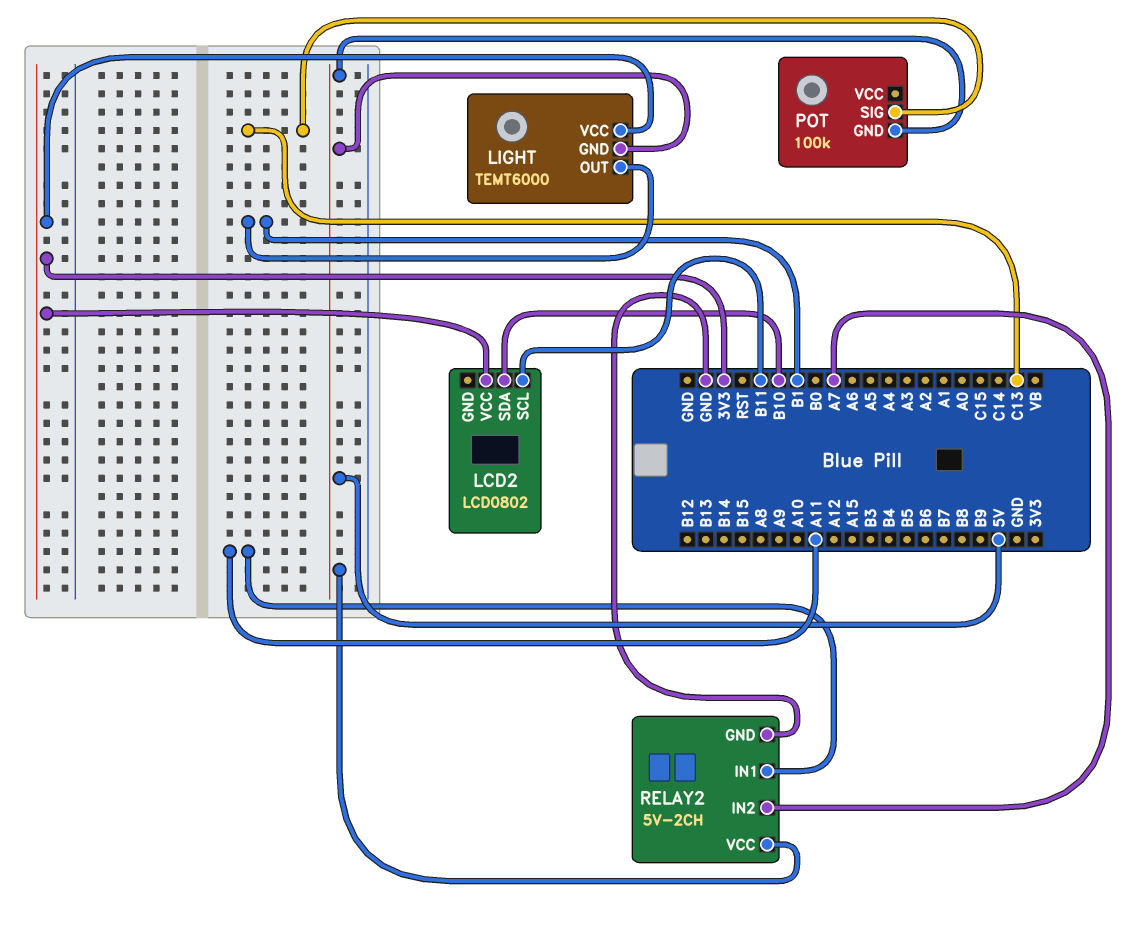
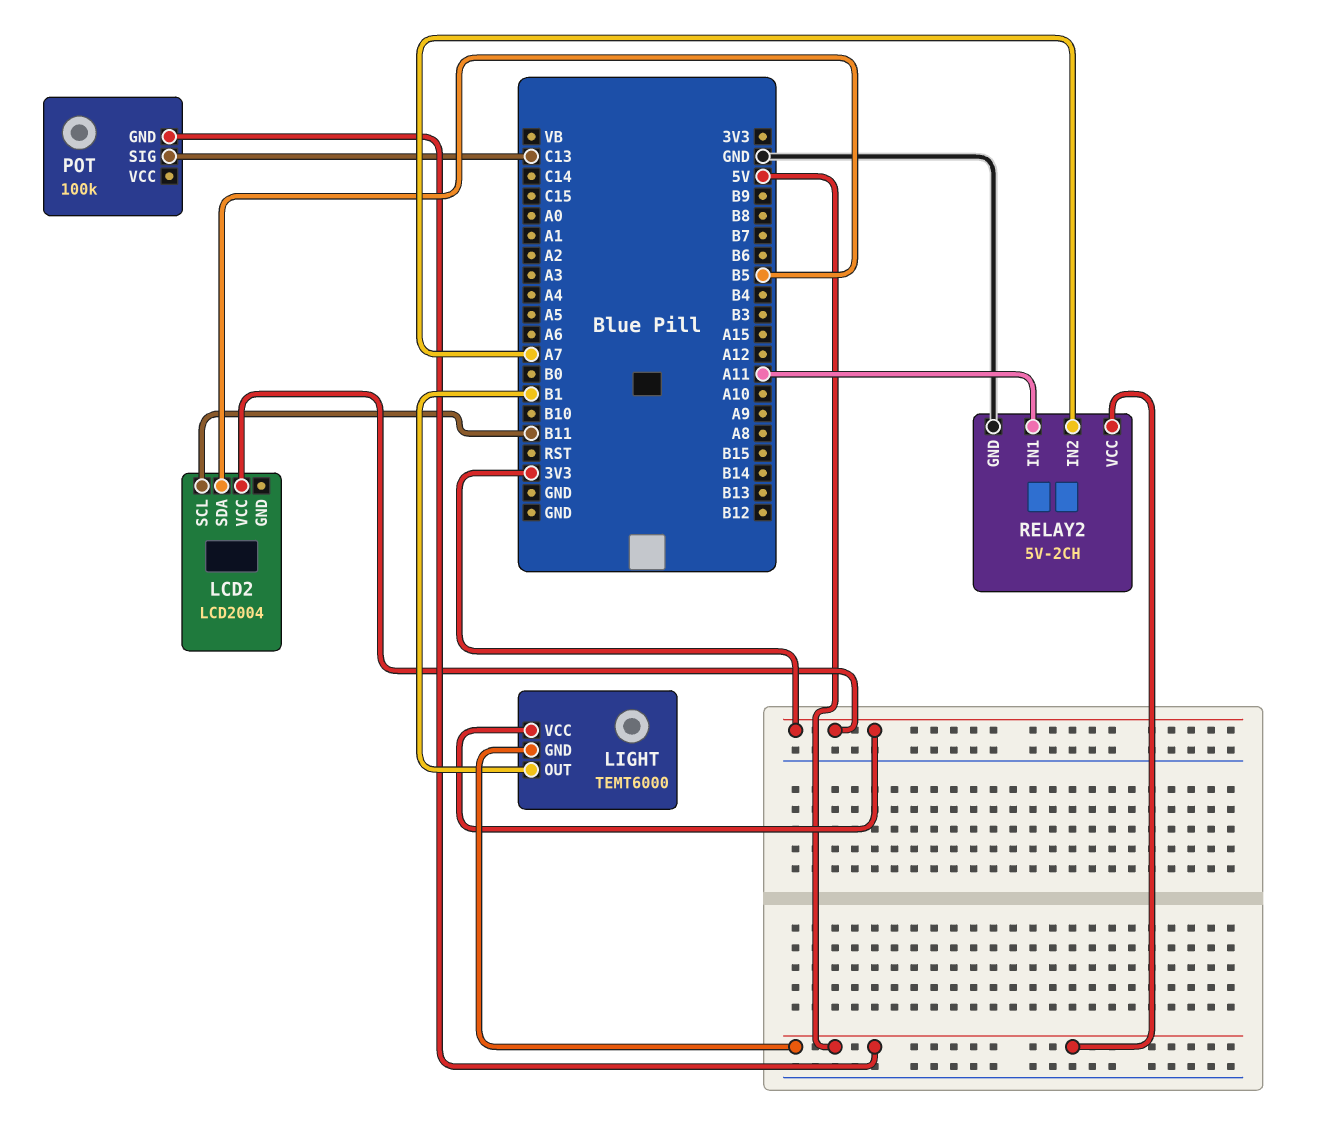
LCD2: LCD0802 -> LCD2004
LCD2 pin SDA: B10 -> B5

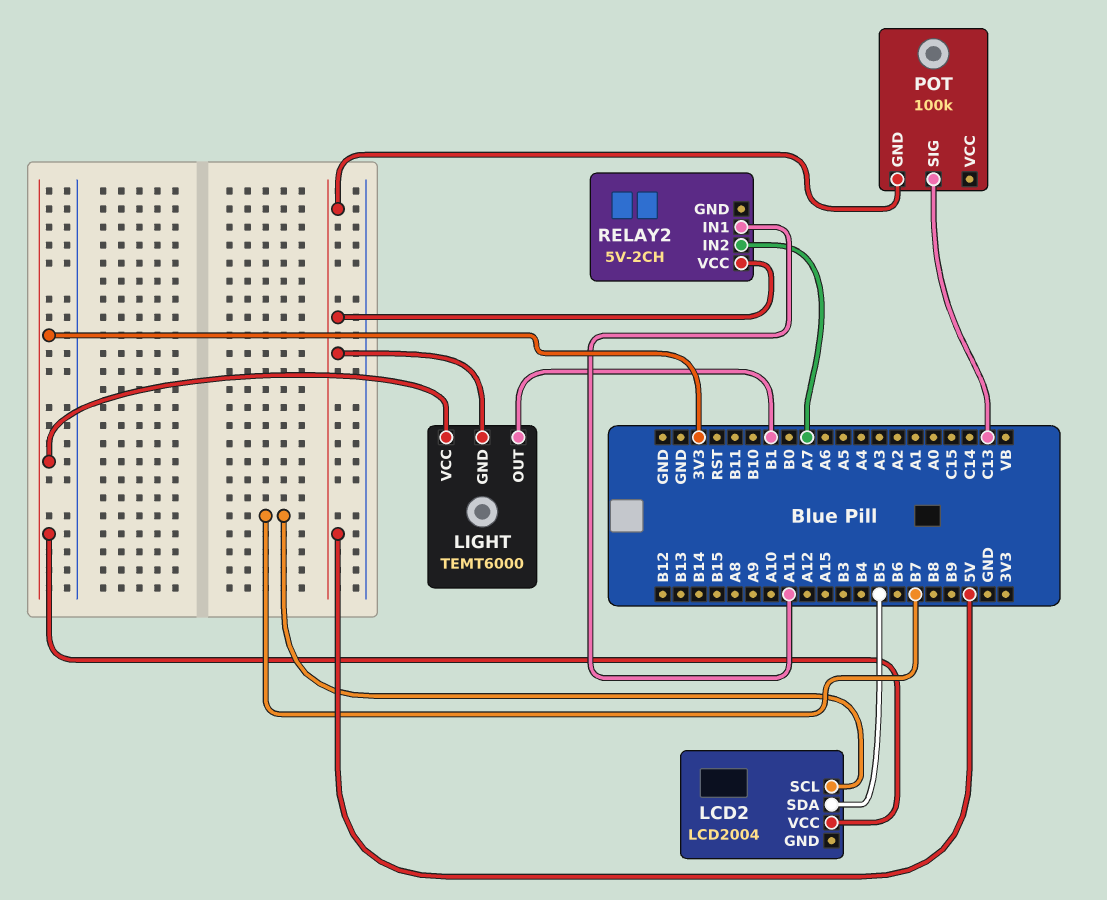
LCD2 pin SCL: B11 -> B7
RELAY2 pin GND: GND -> none

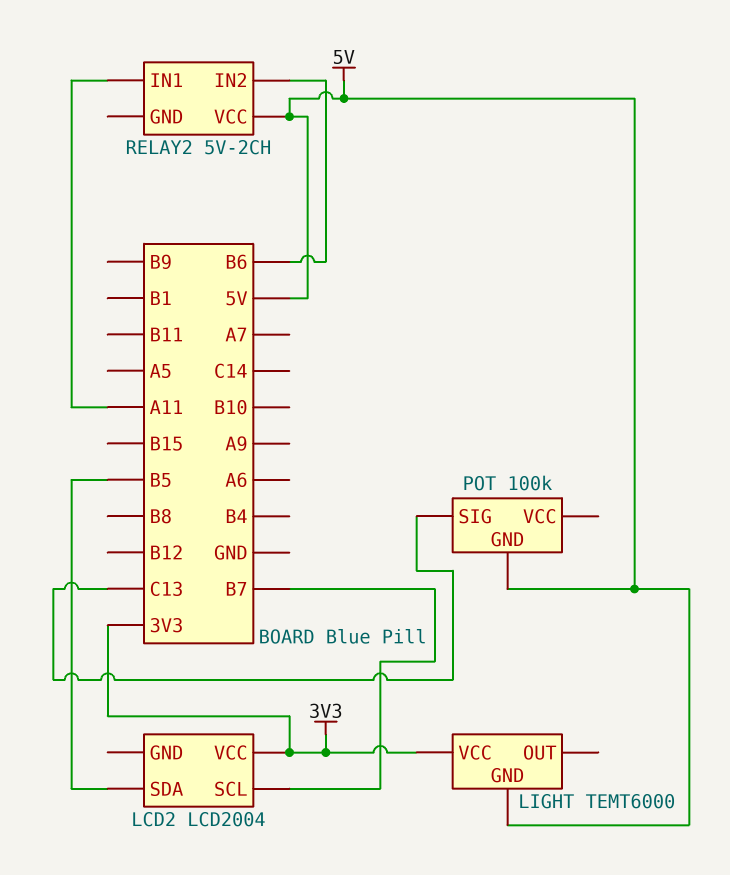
LIGHT pin OUT: B1 -> none
RELAY2 pin IN2: A7 -> B6

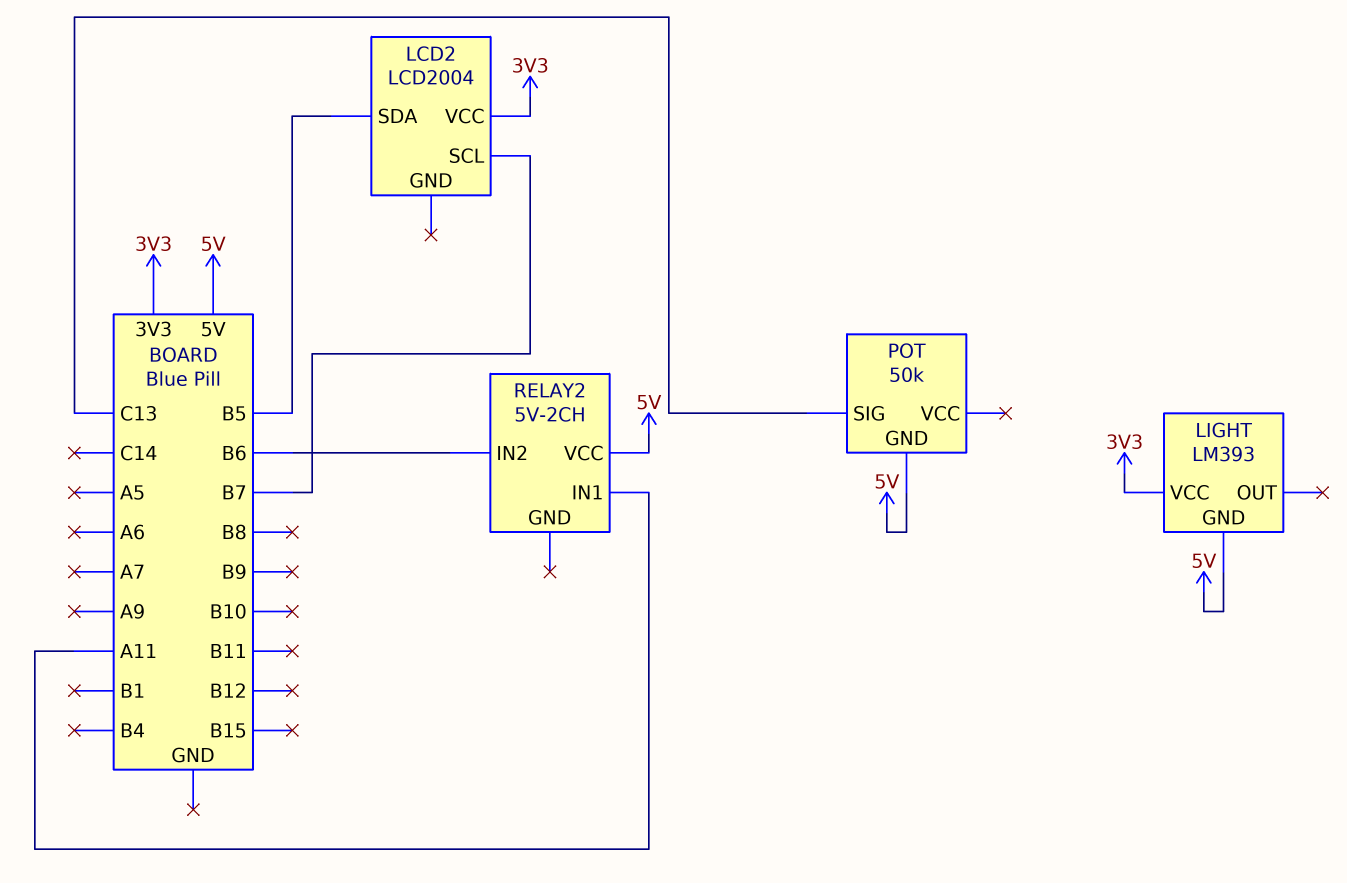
LIGHT: TEMT6000 -> LM393
POT: 100k -> 50k

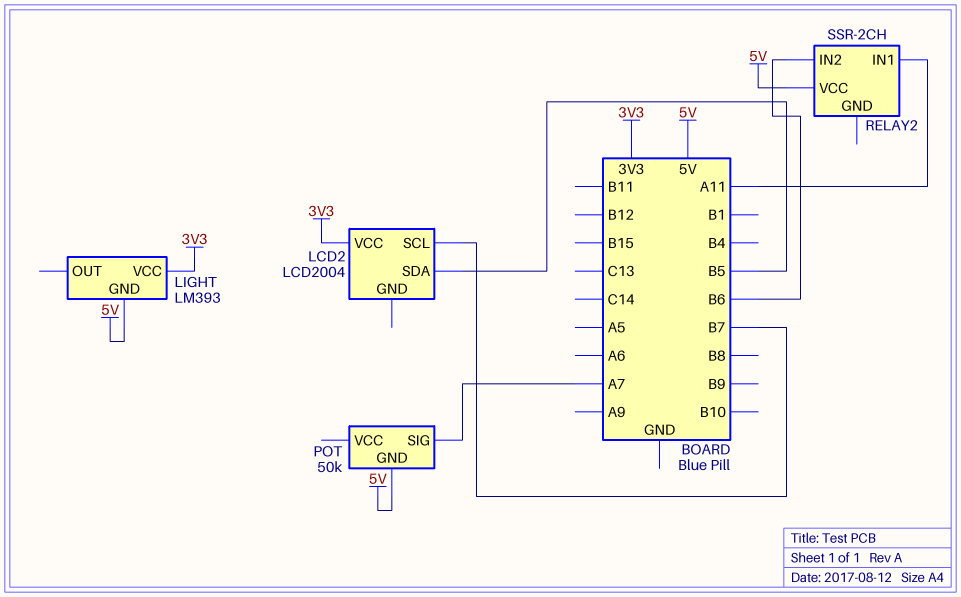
POT pin SIG: C13 -> A7
RELAY2: 5V-2CH -> SSR-2CH

